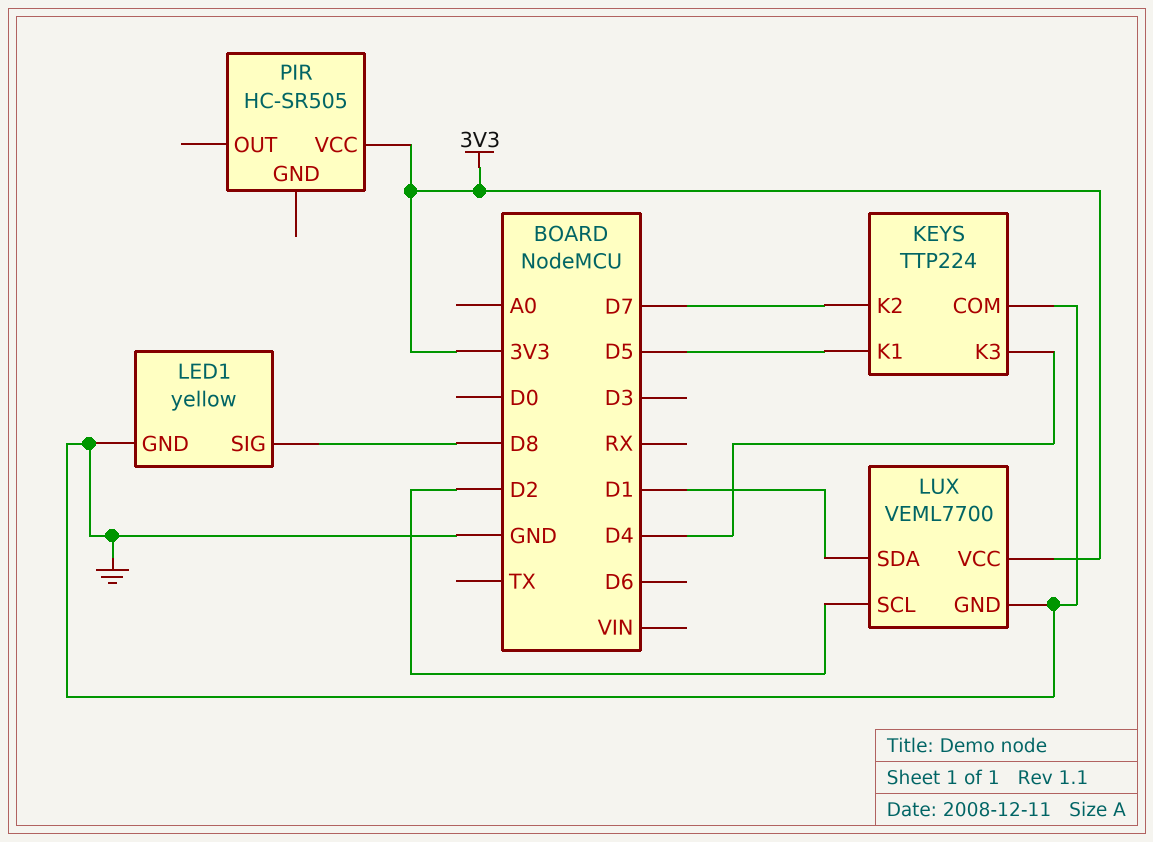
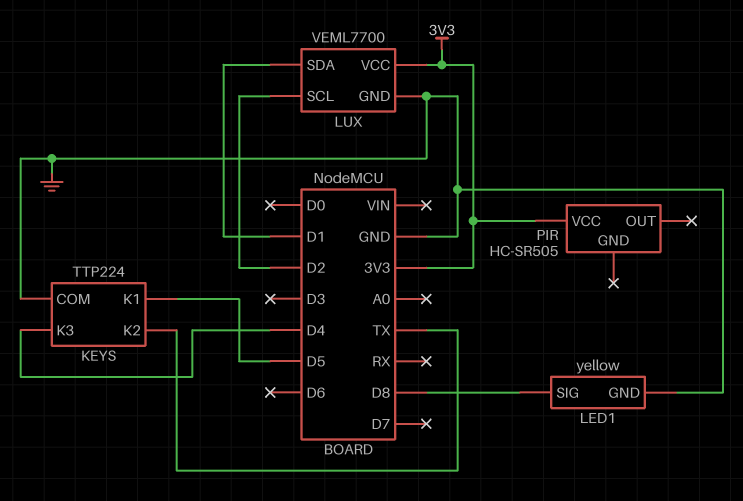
KEYS pin K2: D7 -> TX

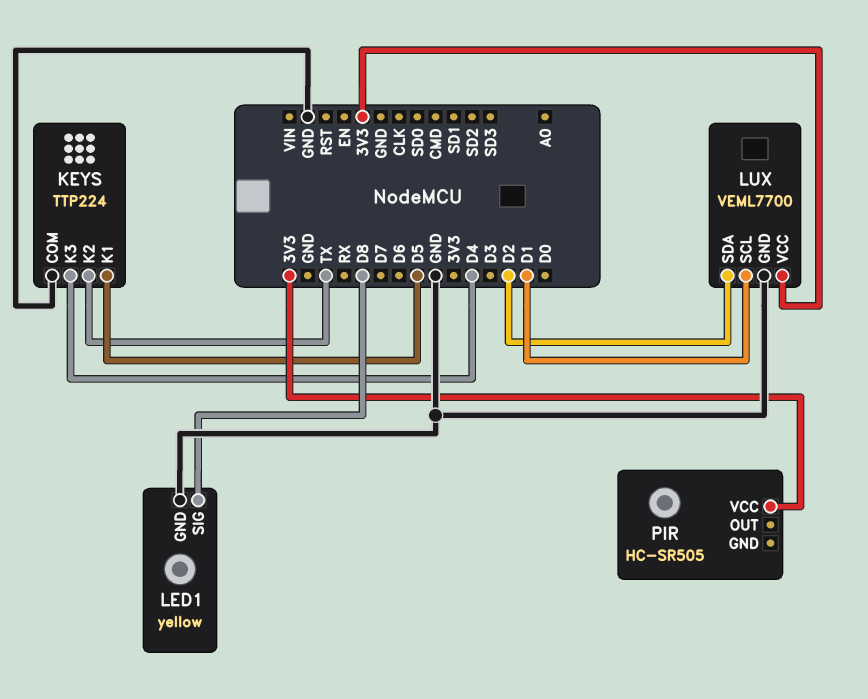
LUX pin SCL: D2 -> D1
LUX pin SDA: D1 -> D2

